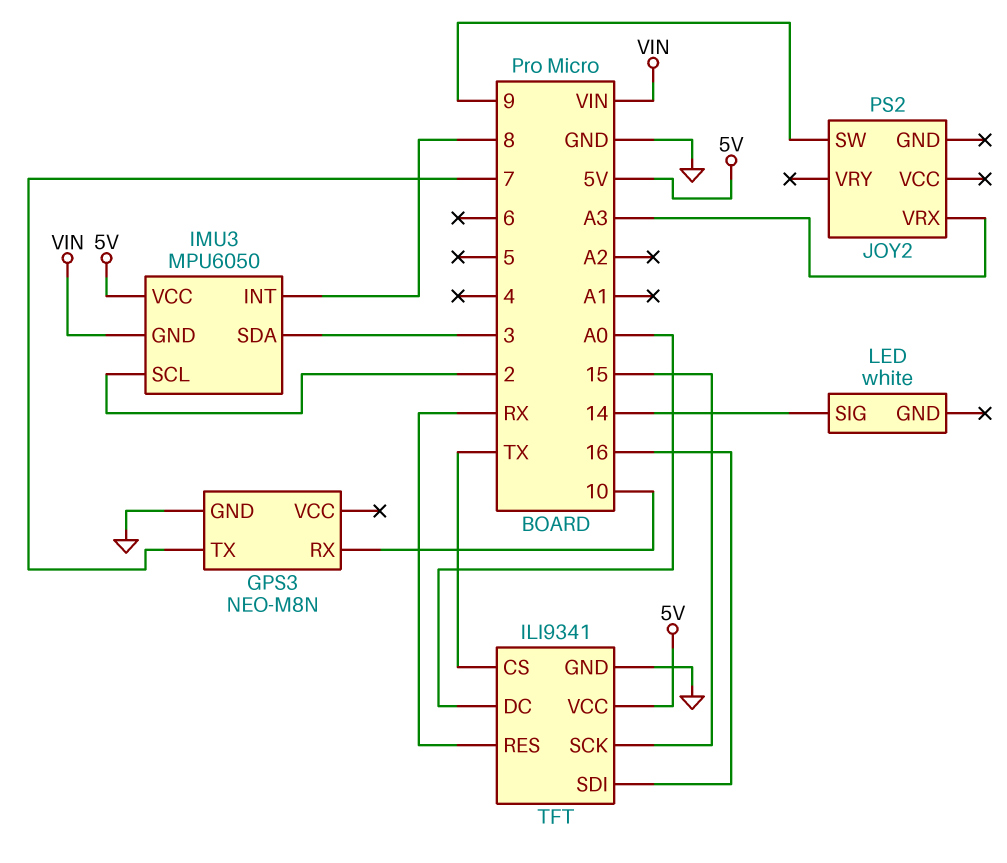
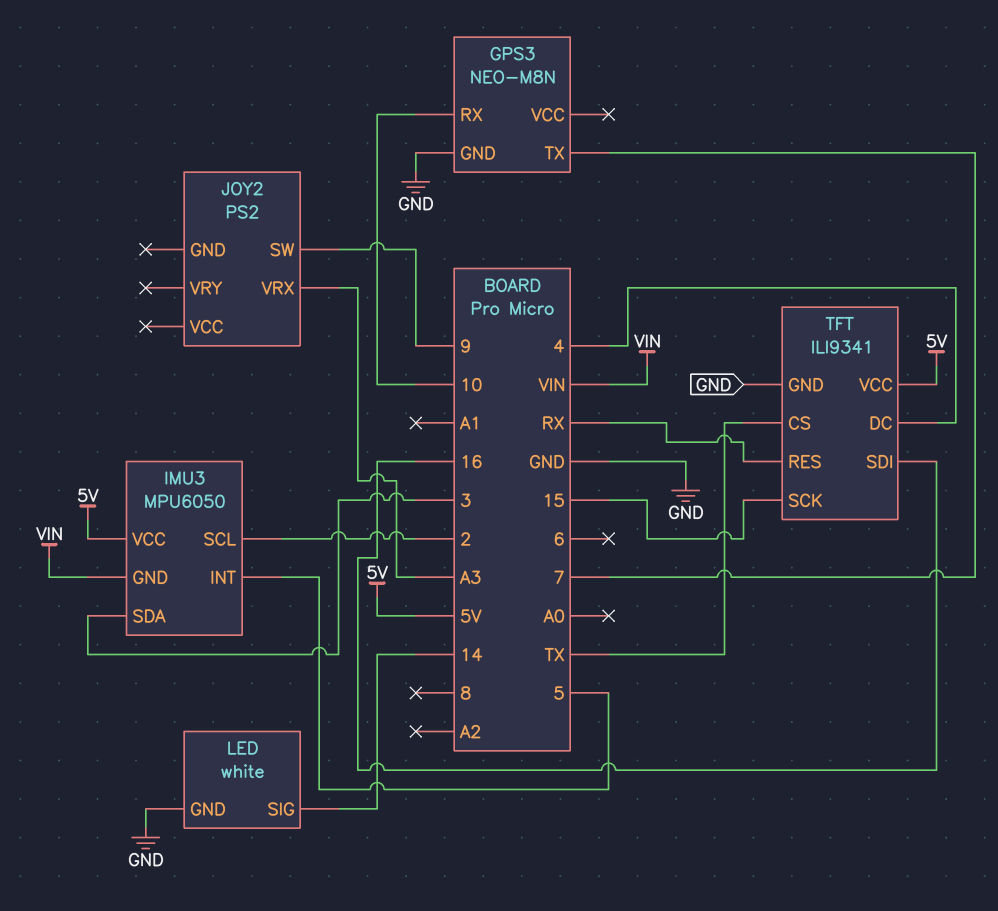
IMU3 pin INT: 8 -> 5
LED pin GND: none -> GND
TFT pin DC: A0 -> 4

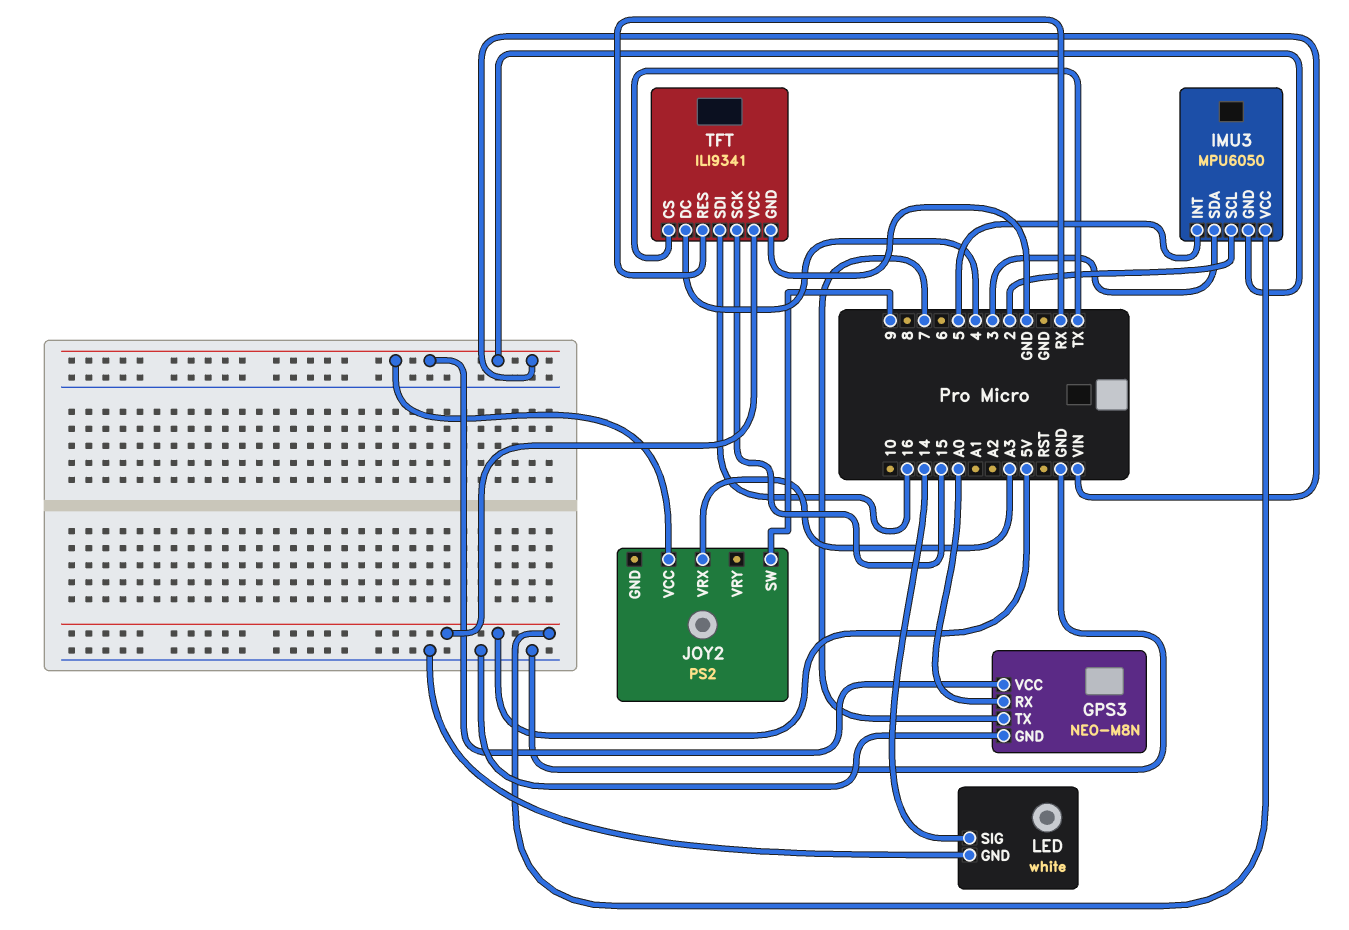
GPS3 pin RX: 10 -> A0
GPS3 pin VCC: none -> VIN
JOY2 pin VCC: none -> VIN

